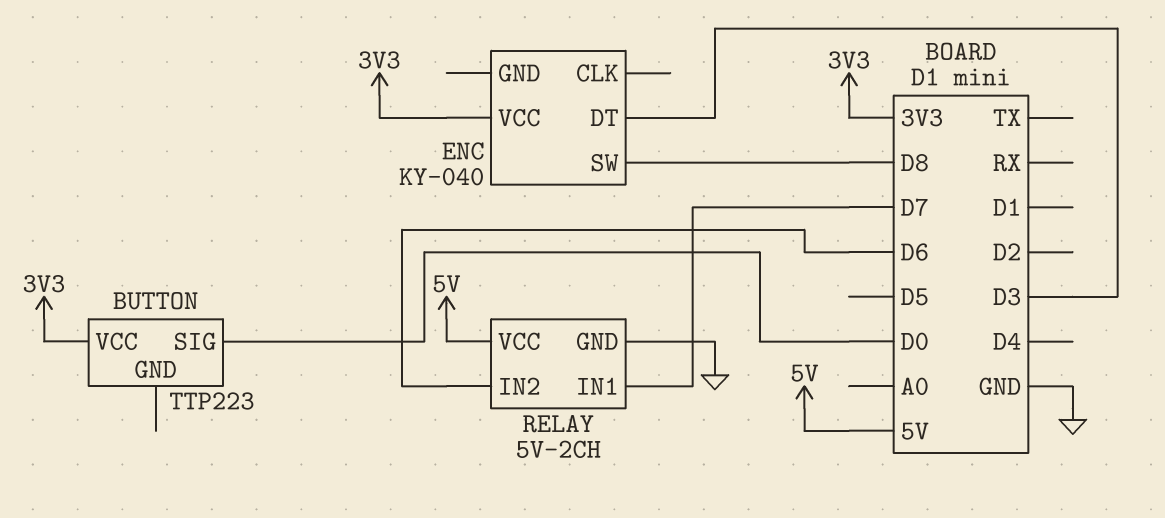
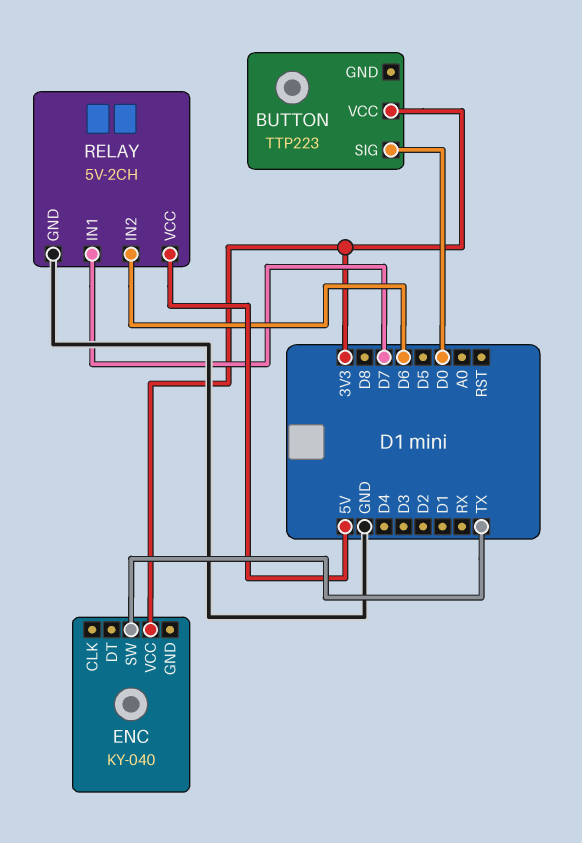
ENC pin DT: D3 -> none
ENC pin SW: D8 -> TX

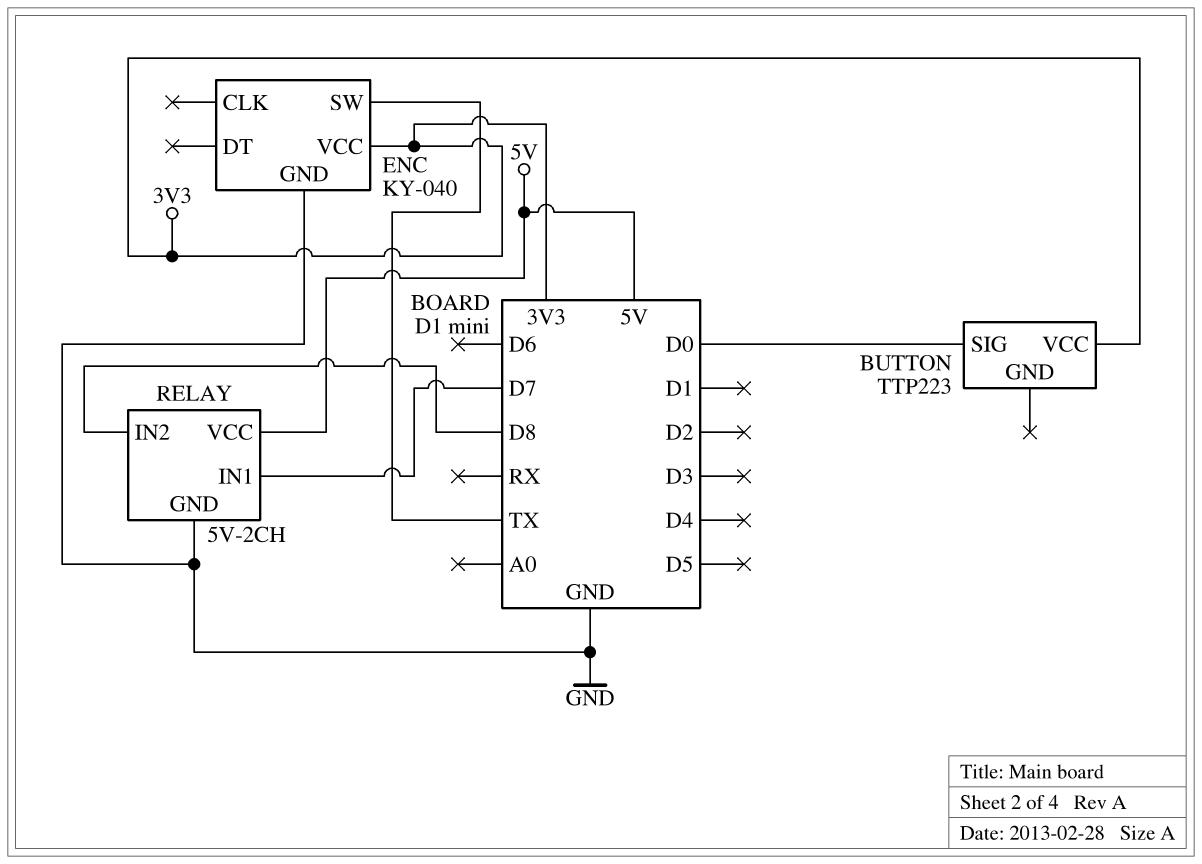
ENC pin GND: none -> GND
RELAY pin IN2: D6 -> D8

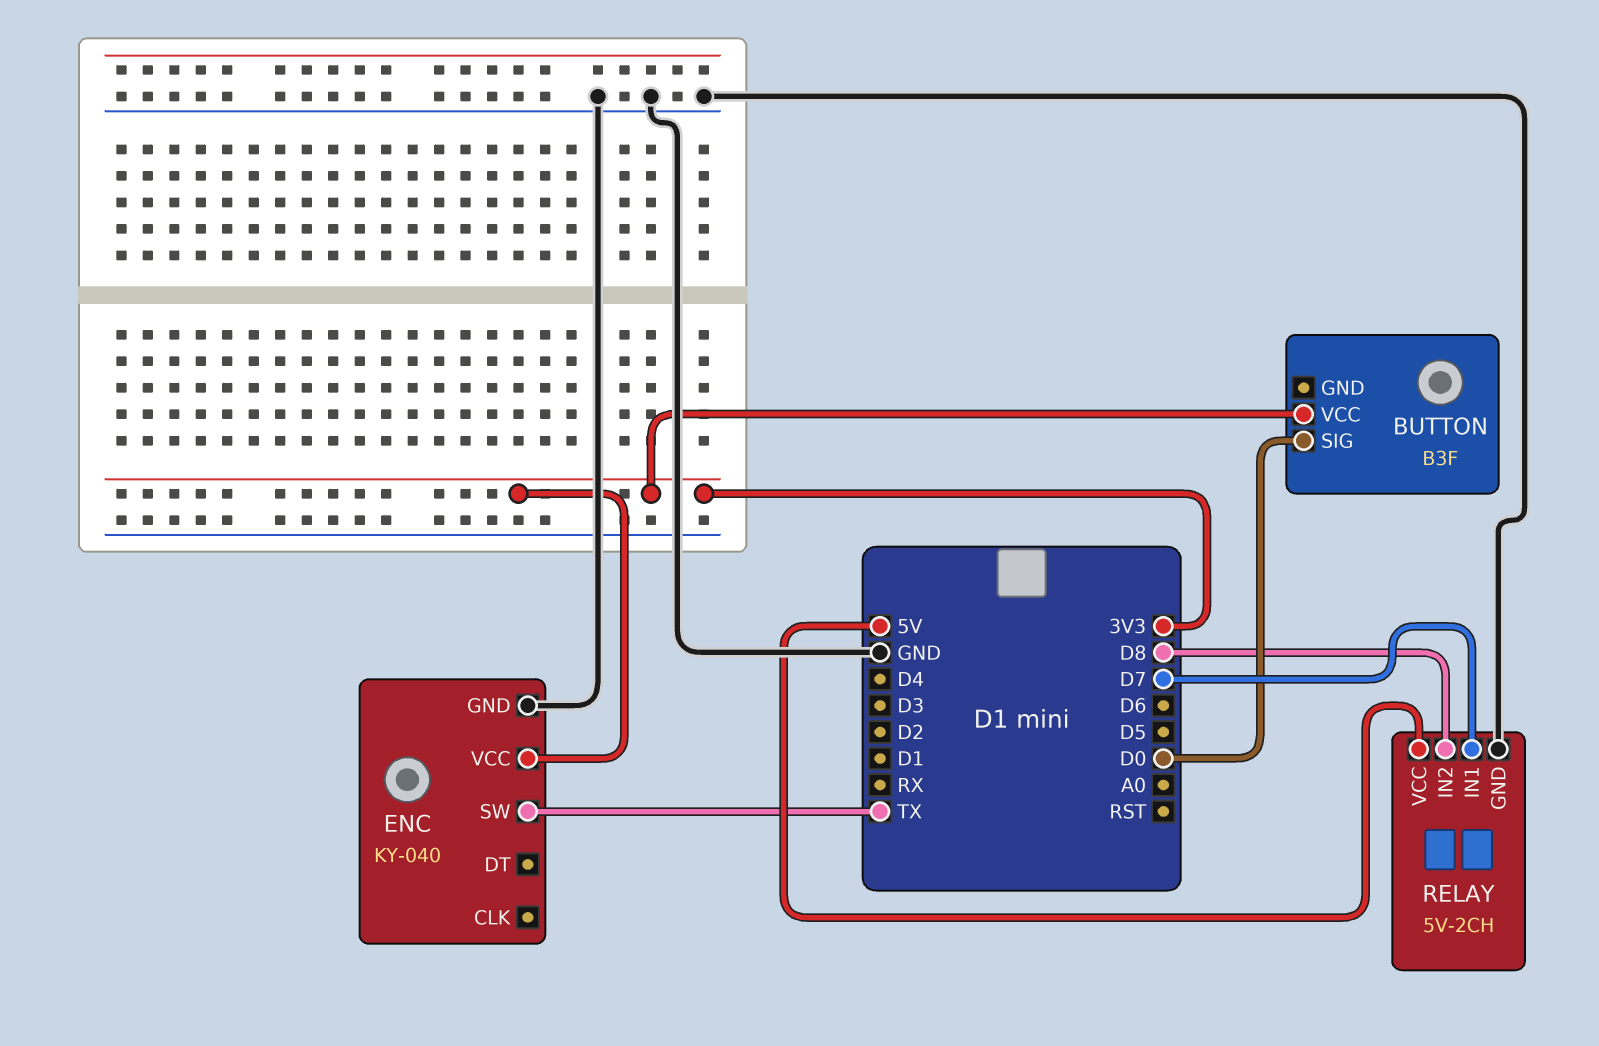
BUTTON: TTP223 -> B3F

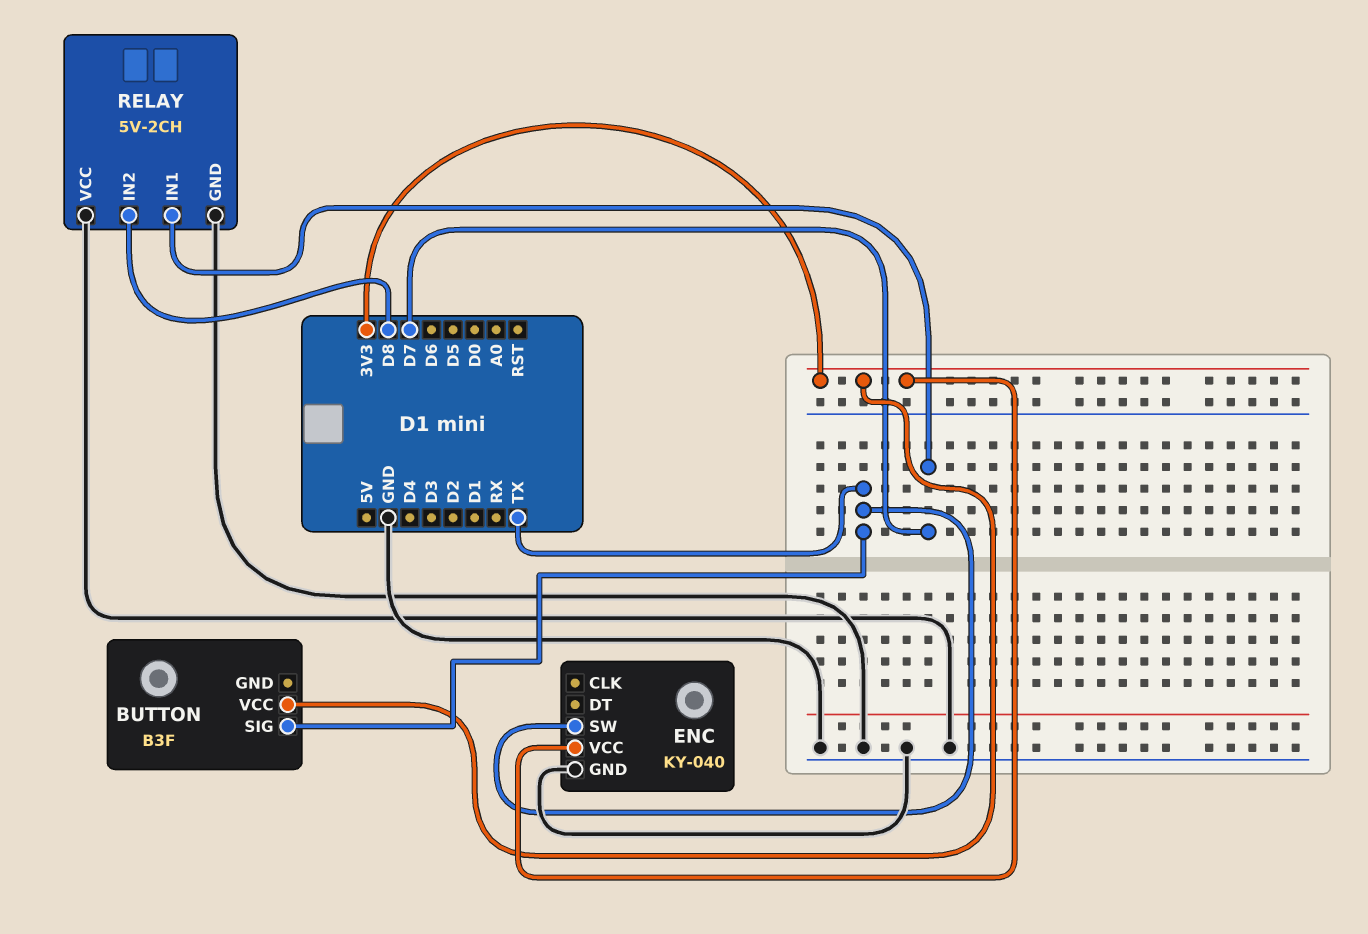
BUTTON pin SIG: D0 -> TX
RELAY pin VCC: 5V -> GND

